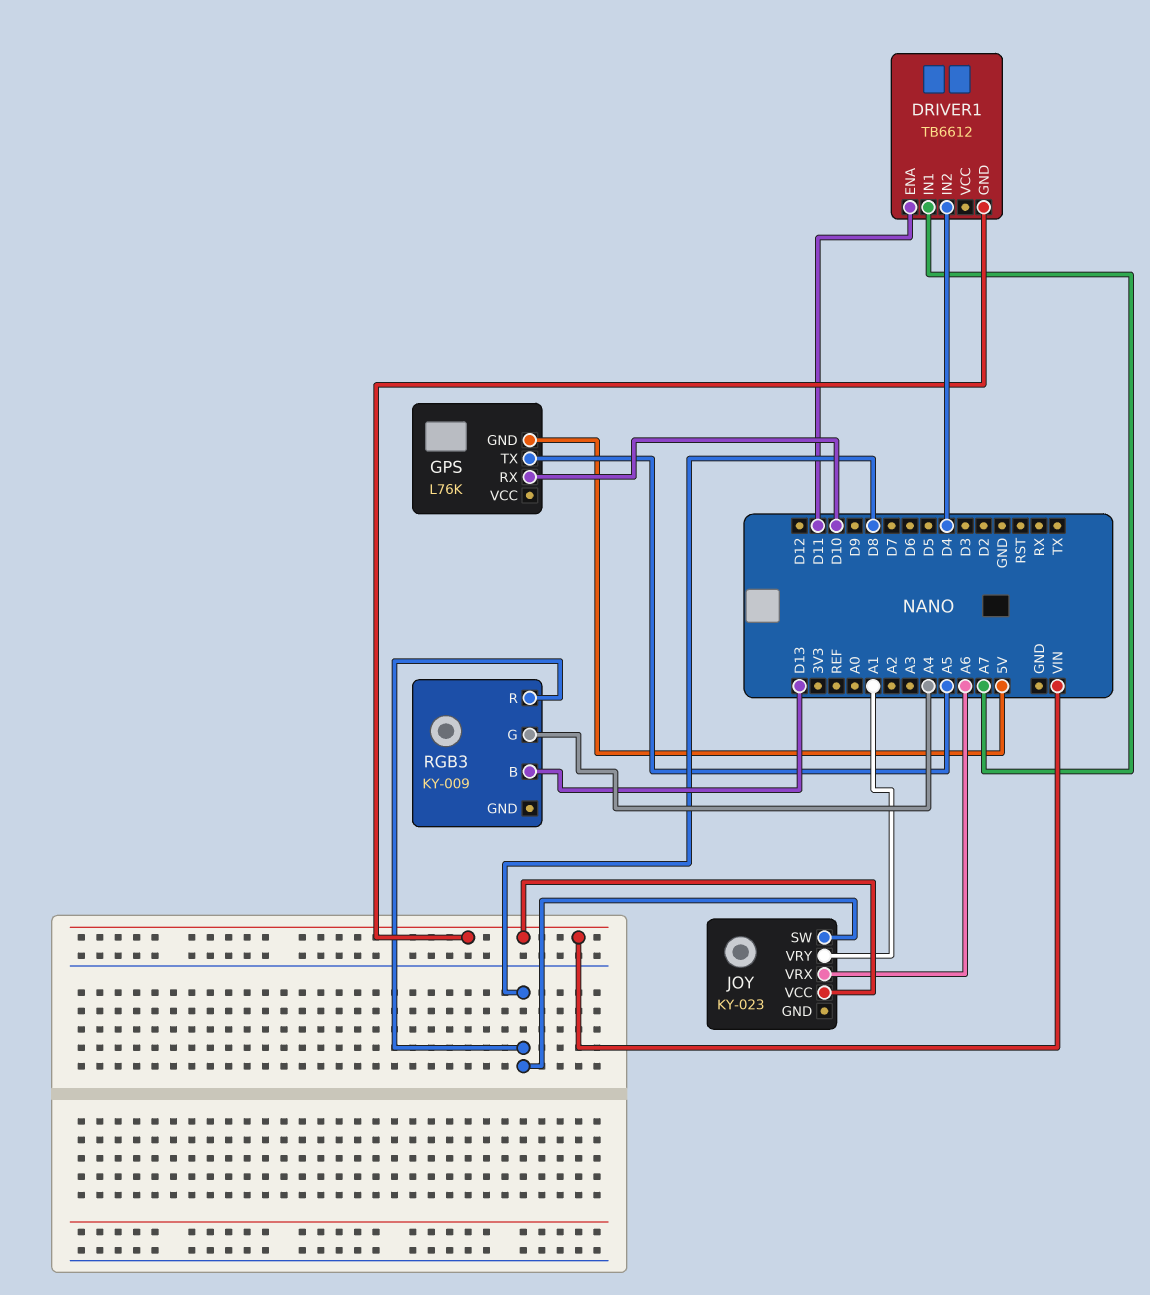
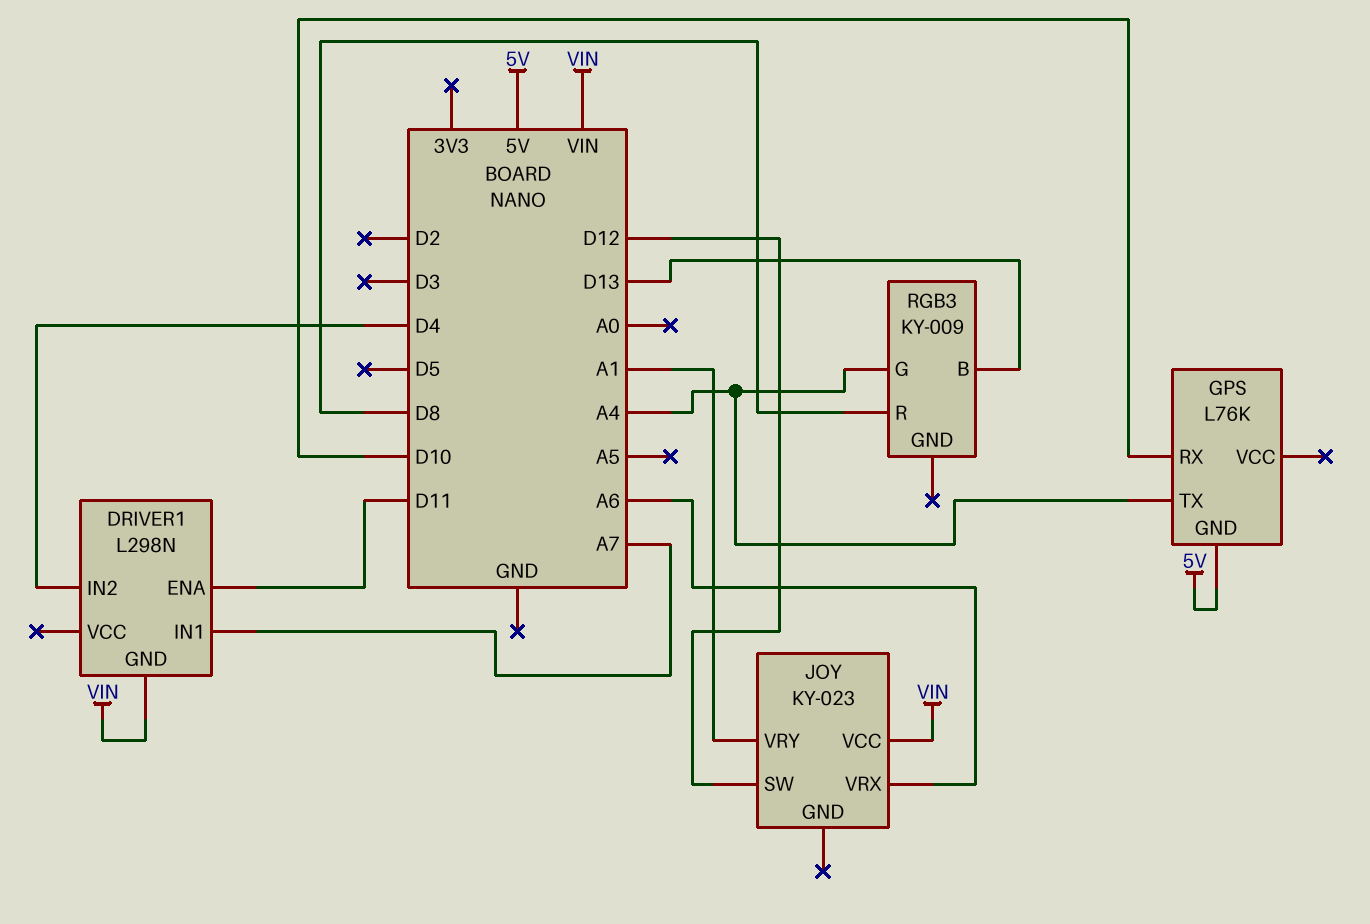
DRIVER1: TB6612 -> L298N
GPS pin TX: A5 -> A4
JOY pin SW: D8 -> D12

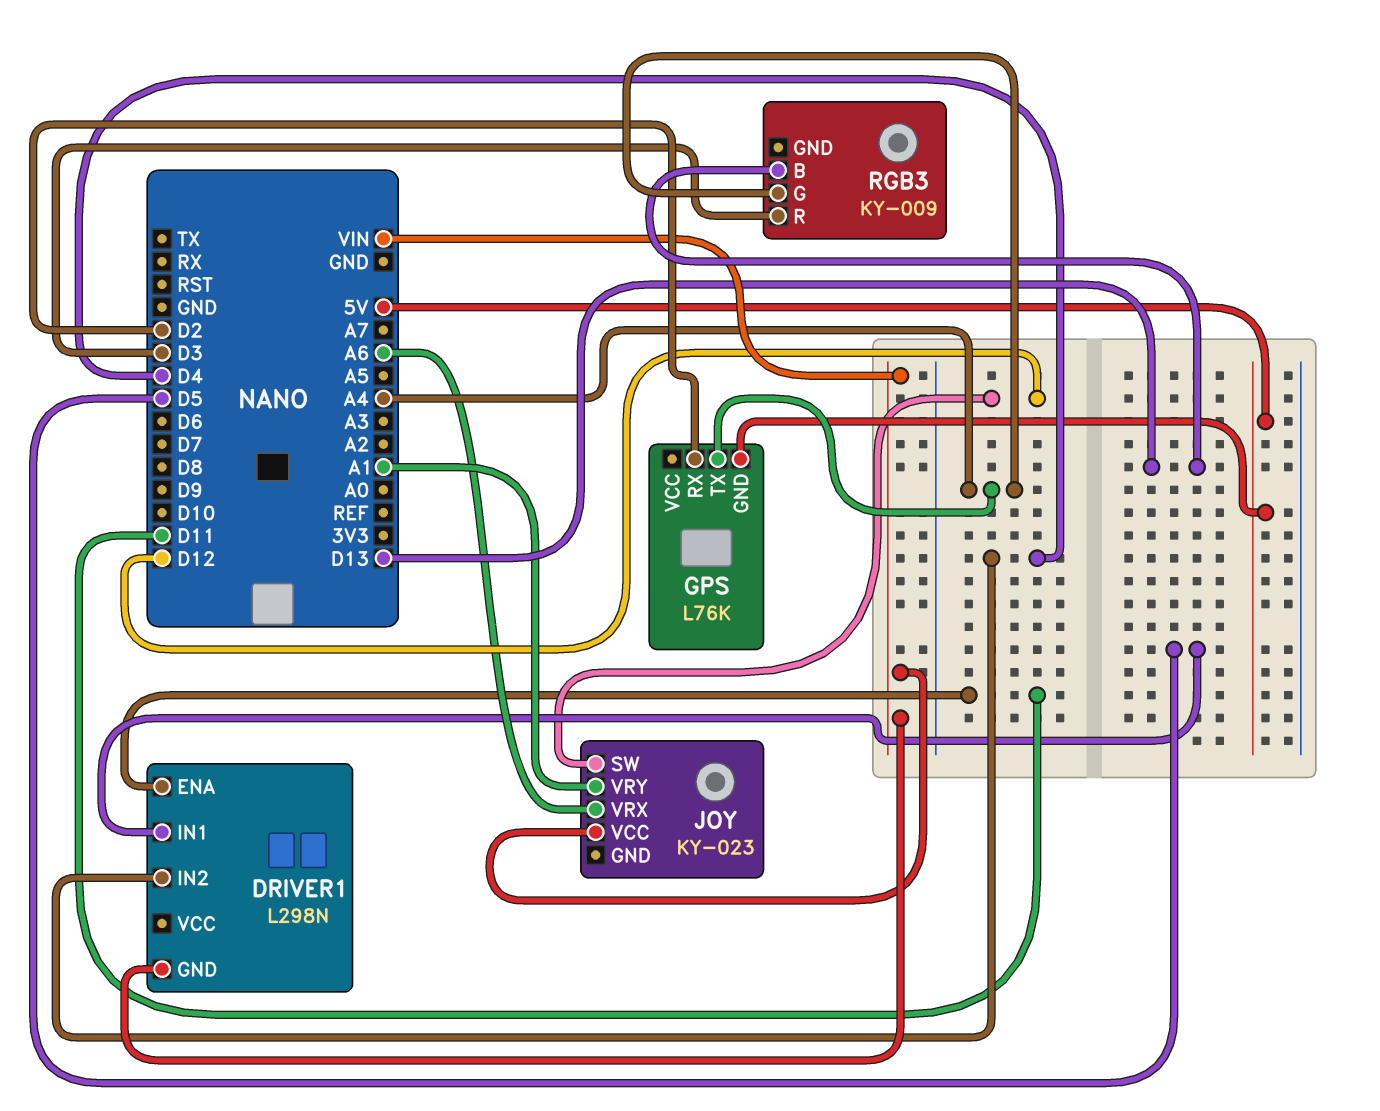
DRIVER1 pin IN1: A7 -> D5
GPS pin RX: D10 -> D2
RGB3 pin R: D8 -> D3

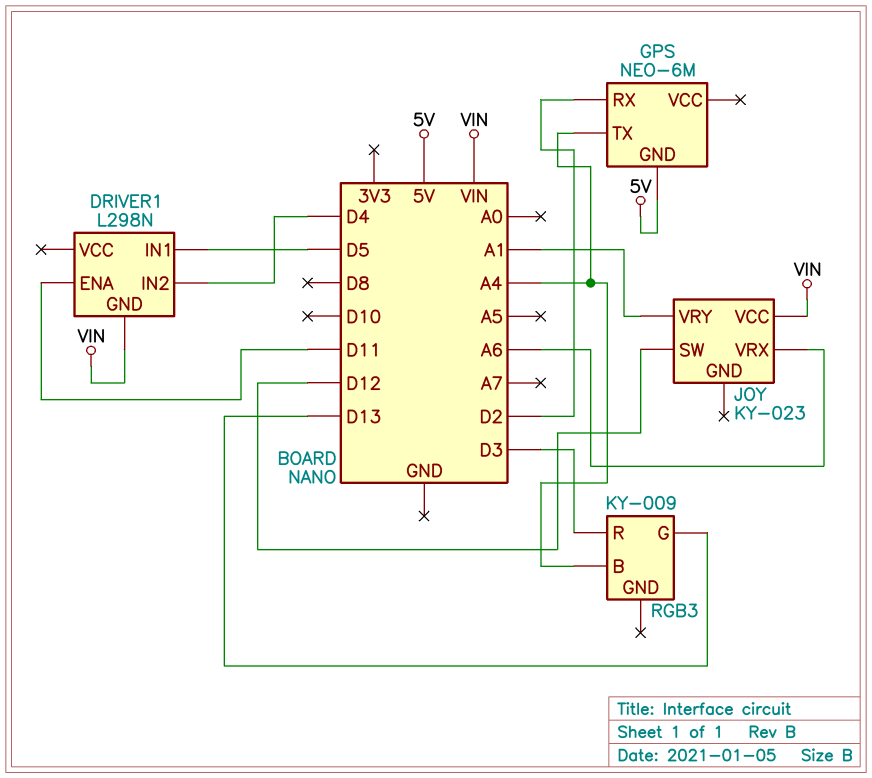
GPS: L76K -> NEO-6M
RGB3 pin B: D13 -> A4
RGB3 pin G: A4 -> D13

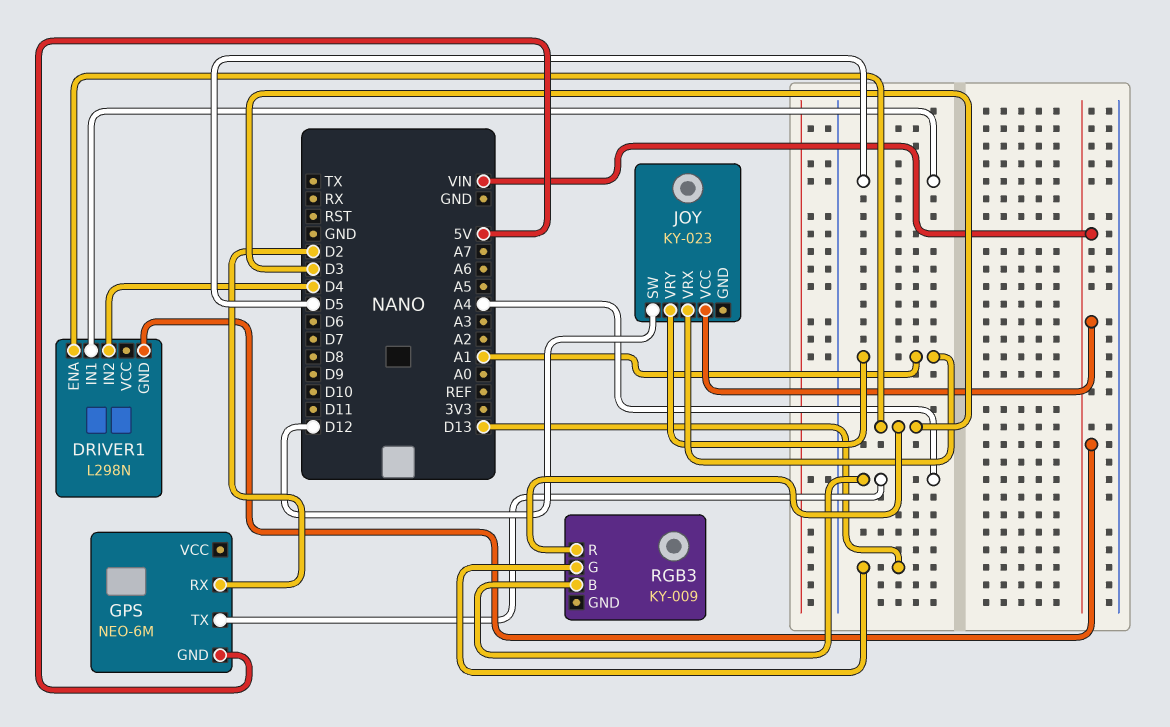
DRIVER1 pin ENA: D11 -> D3
JOY pin VRX: A6 -> A1

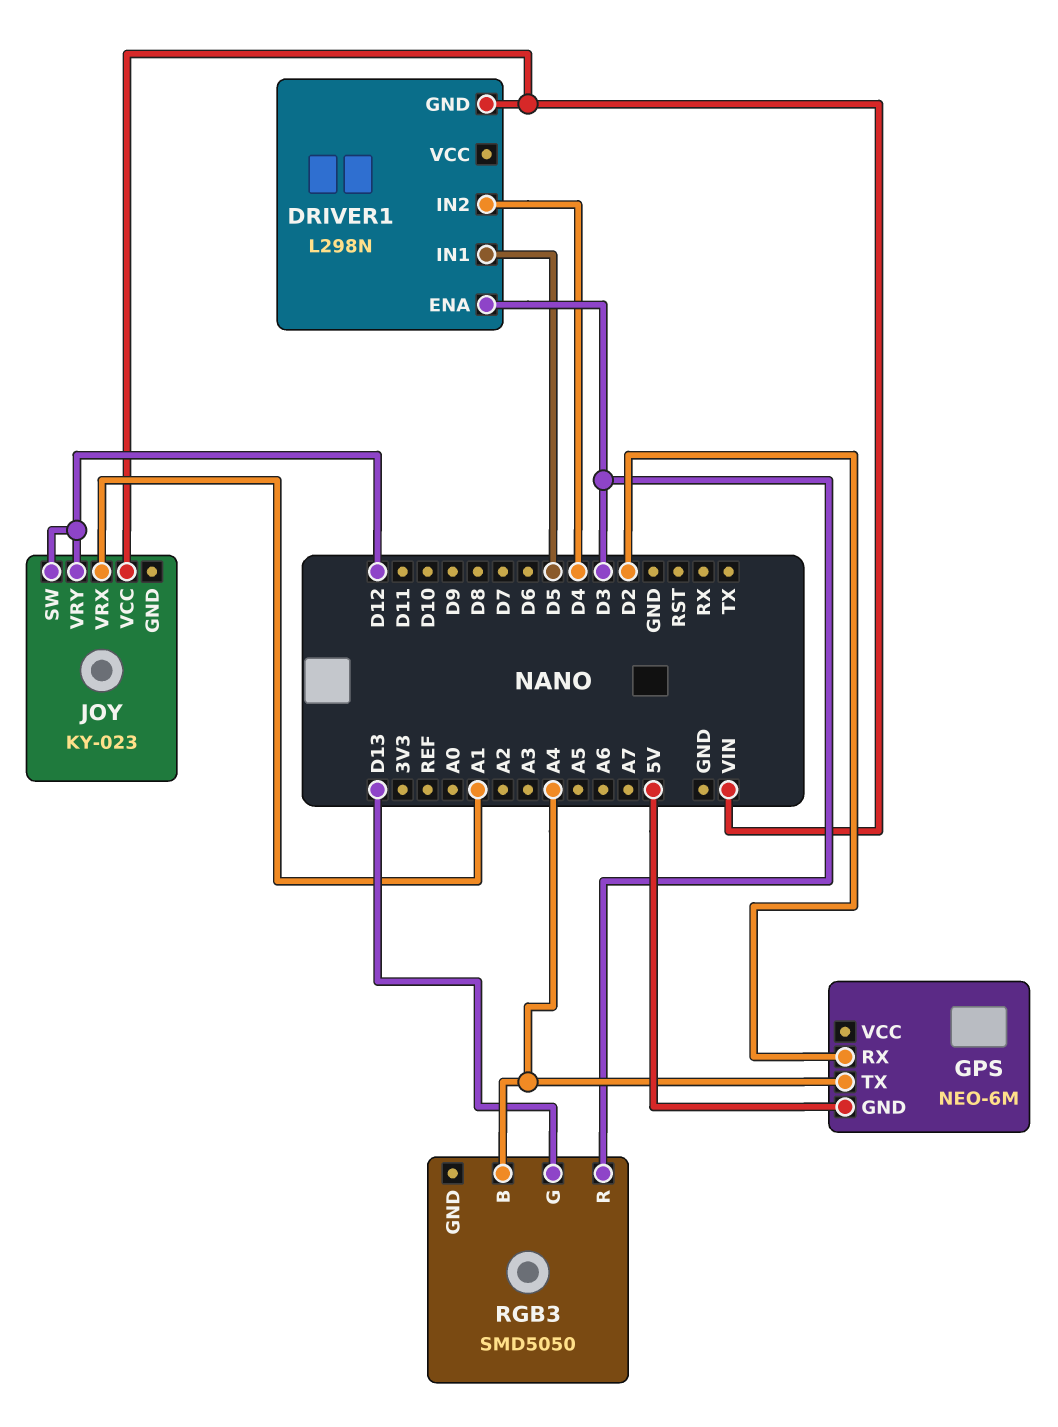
JOY pin VRY: A1 -> D12
RGB3: KY-009 -> SMD5050

